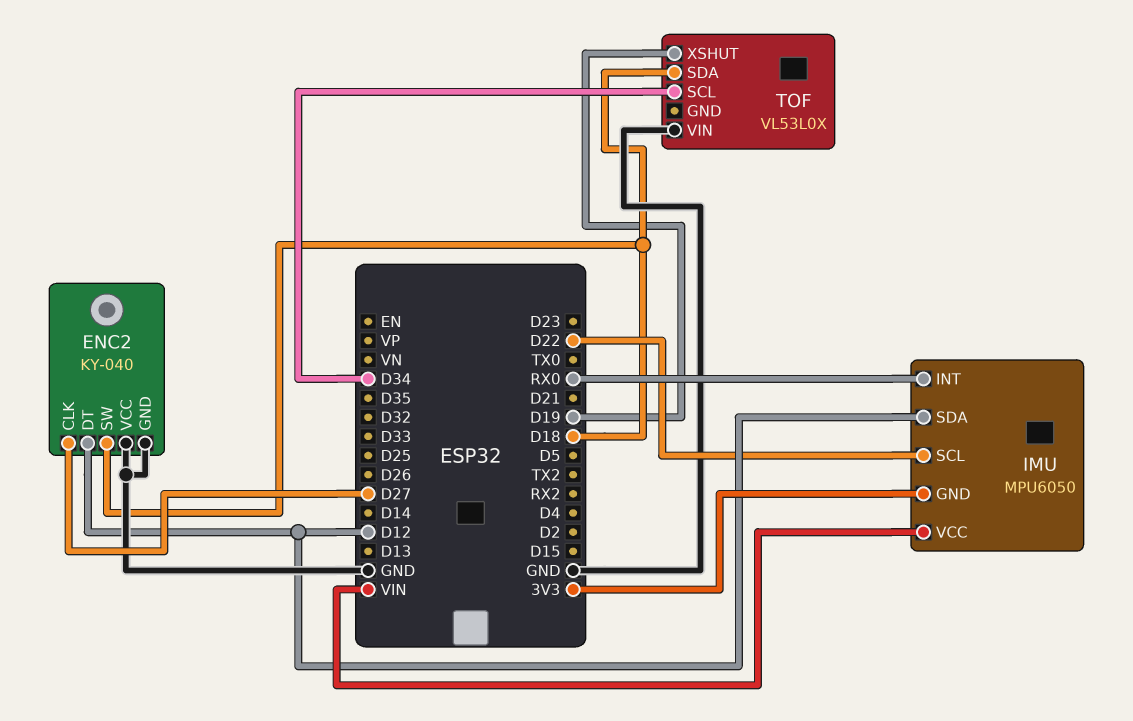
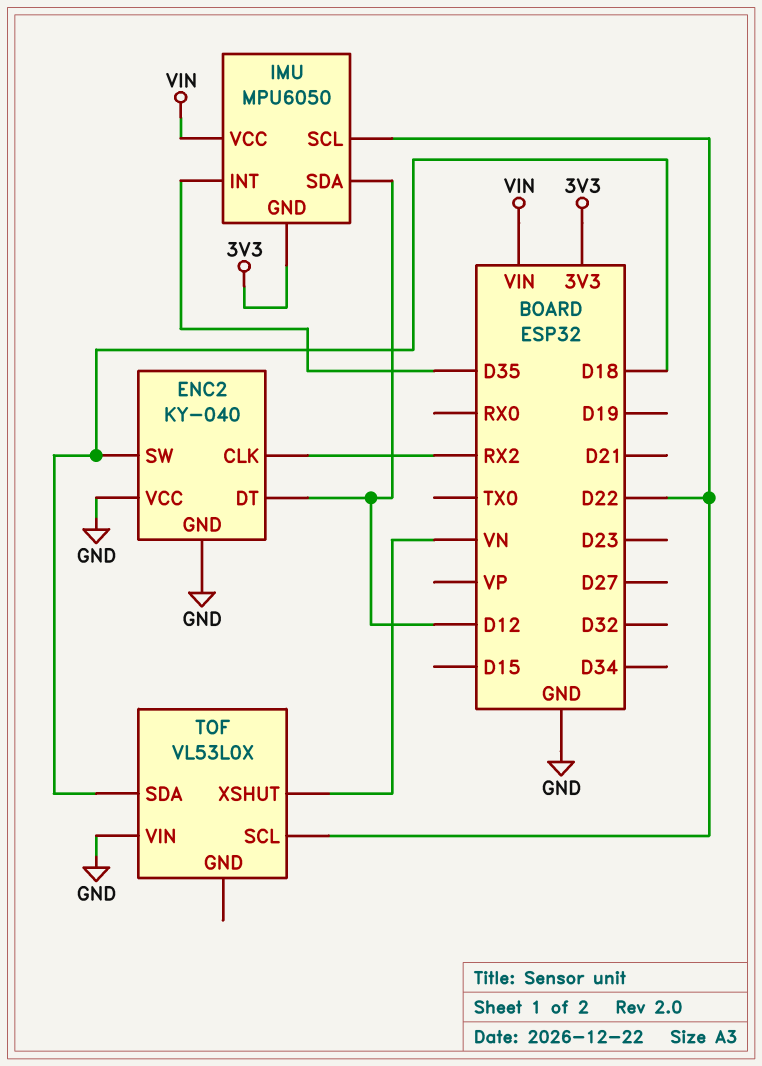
ENC2 pin CLK: D27 -> RX2
IMU pin INT: RX0 -> D35
TOF pin SCL: D34 -> D22
TOF pin XSHUT: D19 -> VN

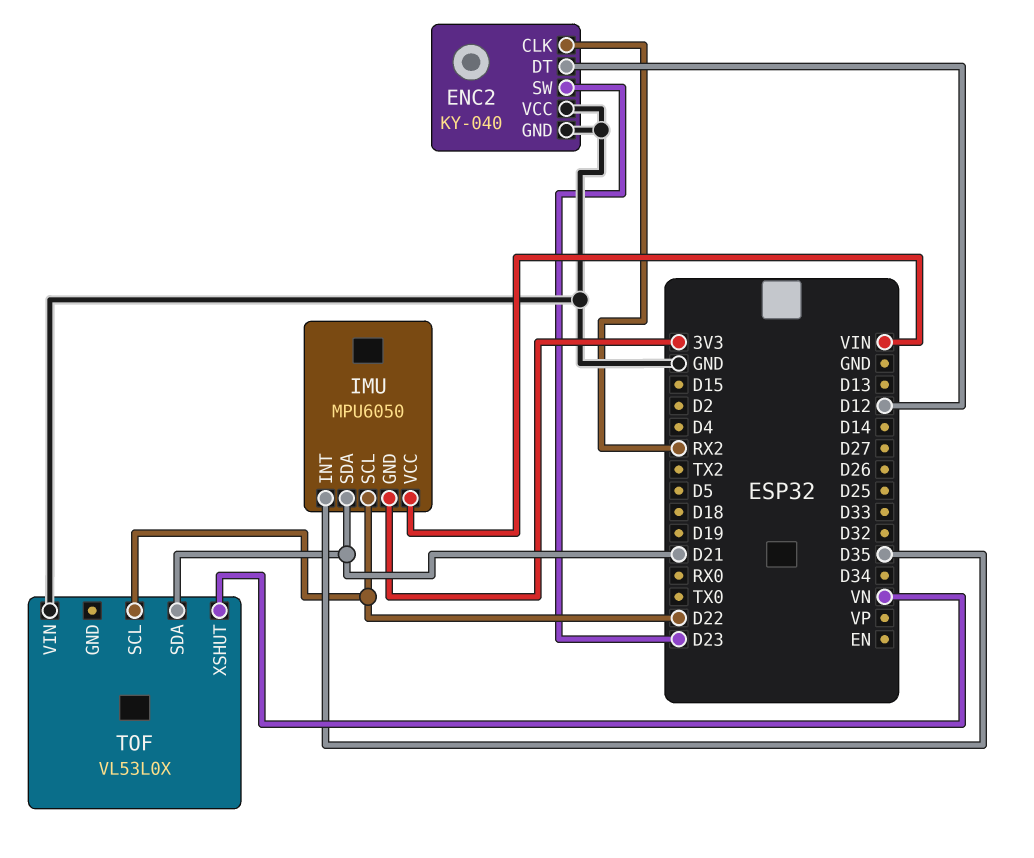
ENC2 pin SW: D18 -> D23
IMU pin SDA: D12 -> D21
TOF pin SDA: D18 -> D21

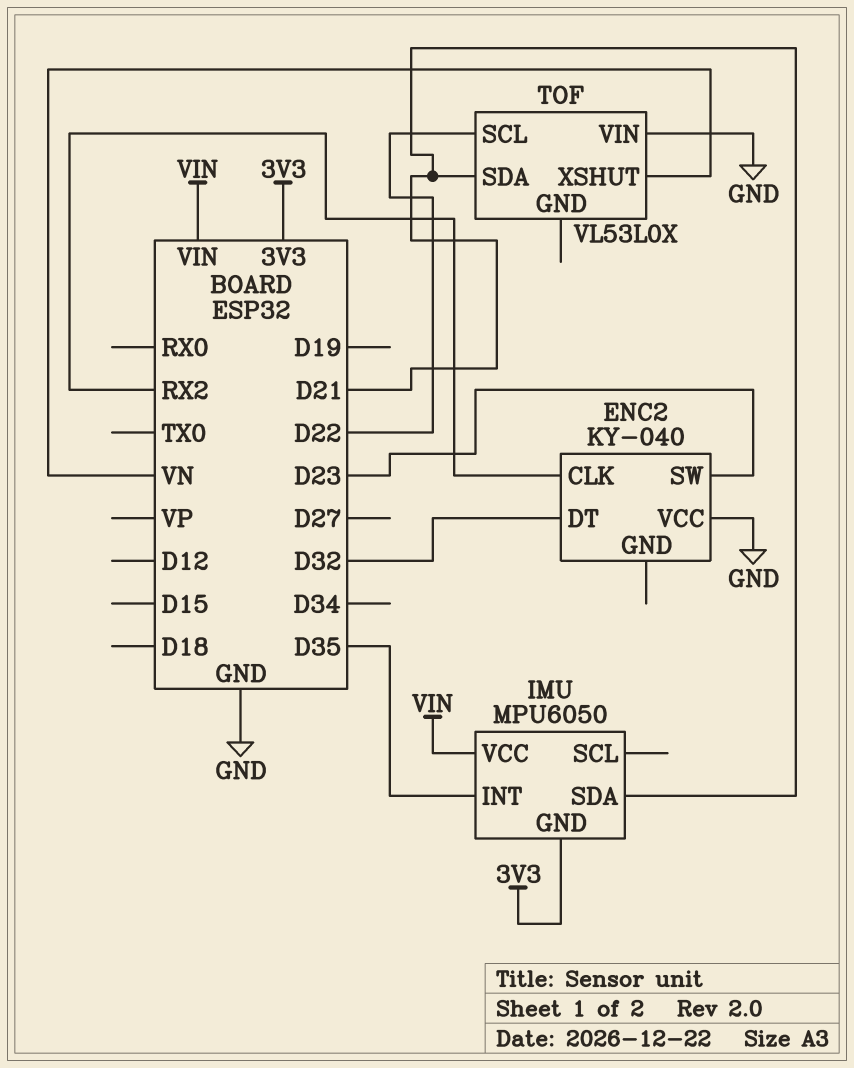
ENC2 pin DT: D12 -> D32
ENC2 pin GND: GND -> none
IMU pin SCL: D22 -> none

